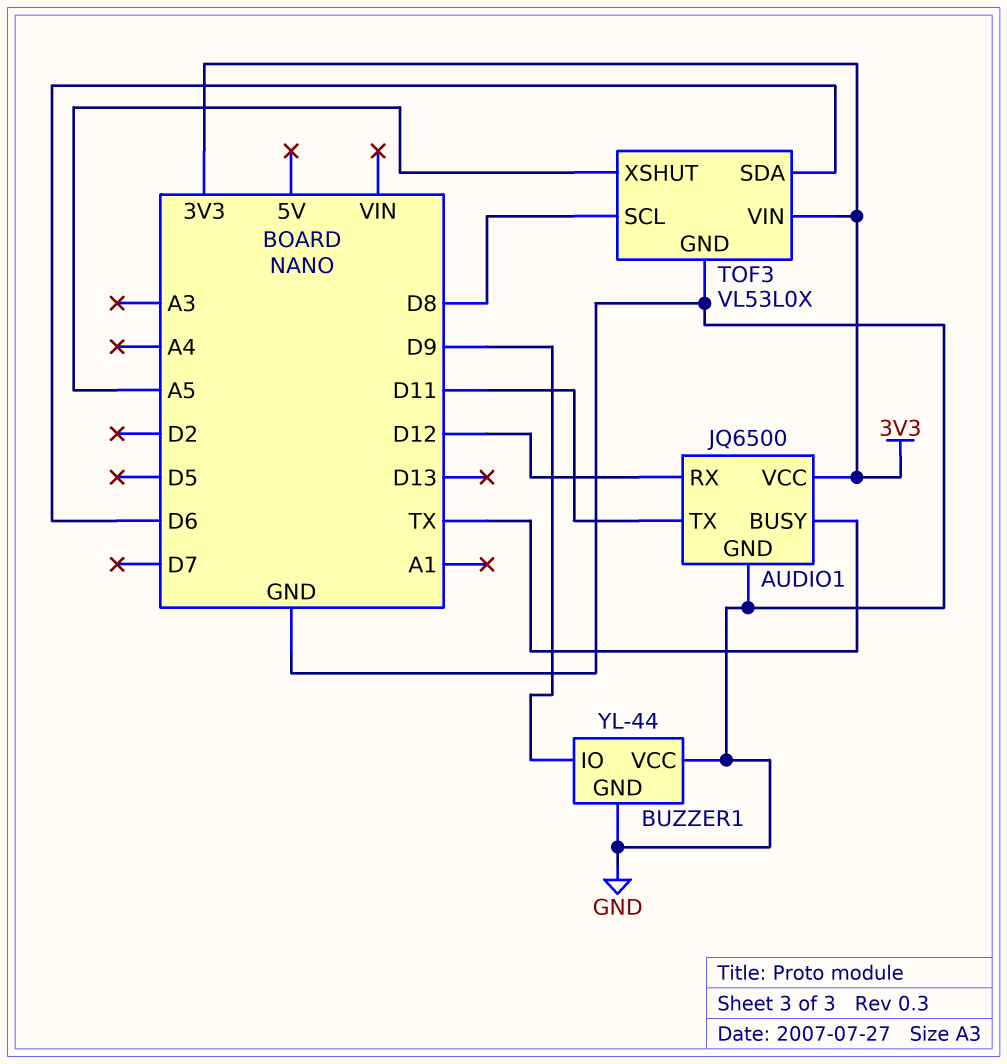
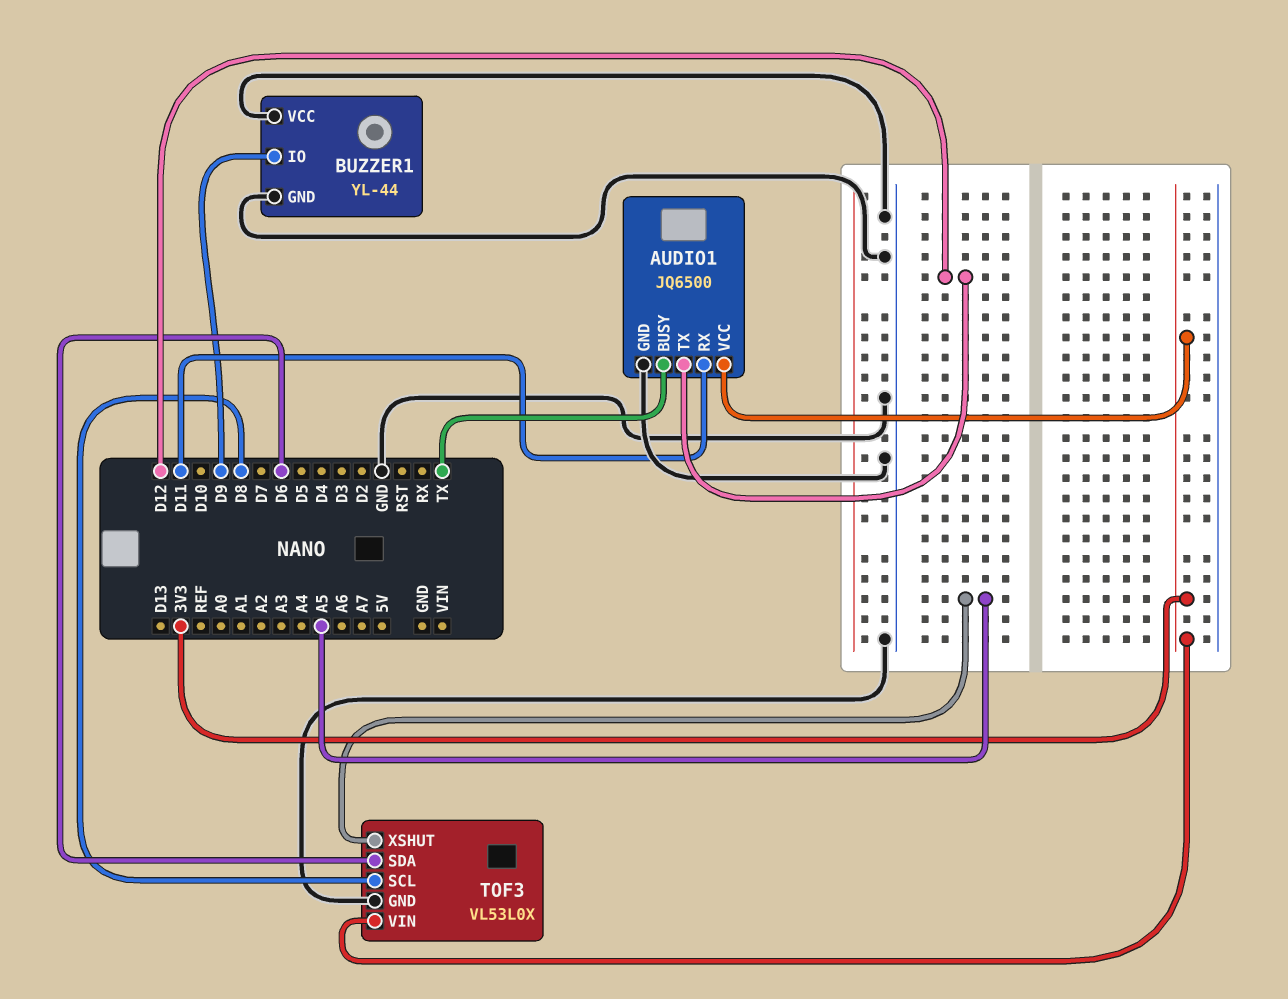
AUDIO1 pin RX: D12 -> D11
AUDIO1 pin TX: D11 -> D12

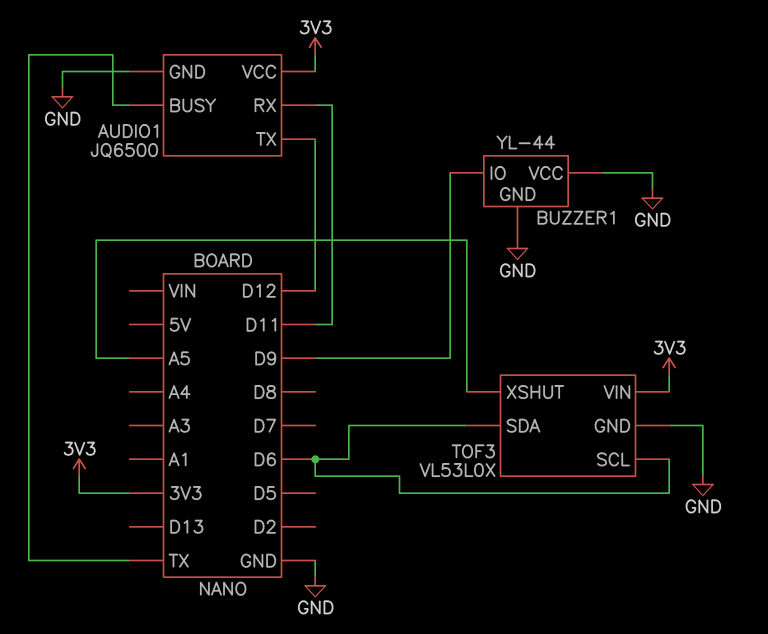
TOF3 pin SCL: D8 -> D6

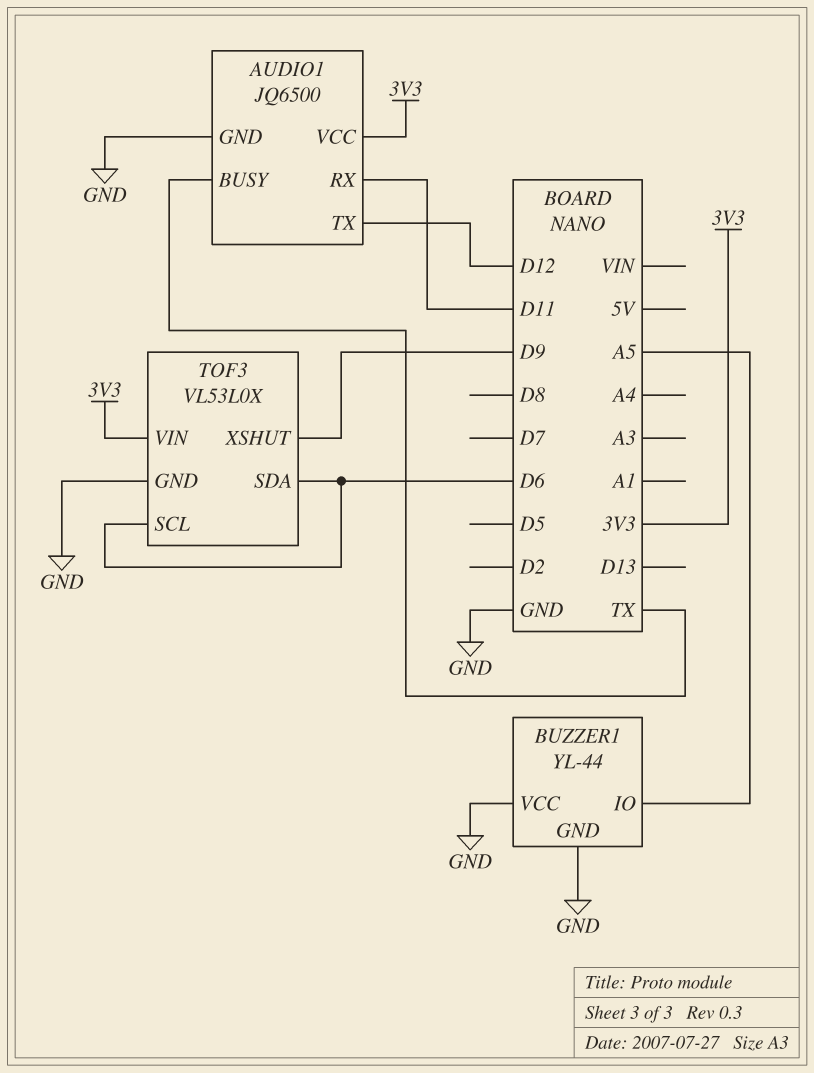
BUZZER1 pin IO: D9 -> A5
TOF3 pin XSHUT: A5 -> D9

